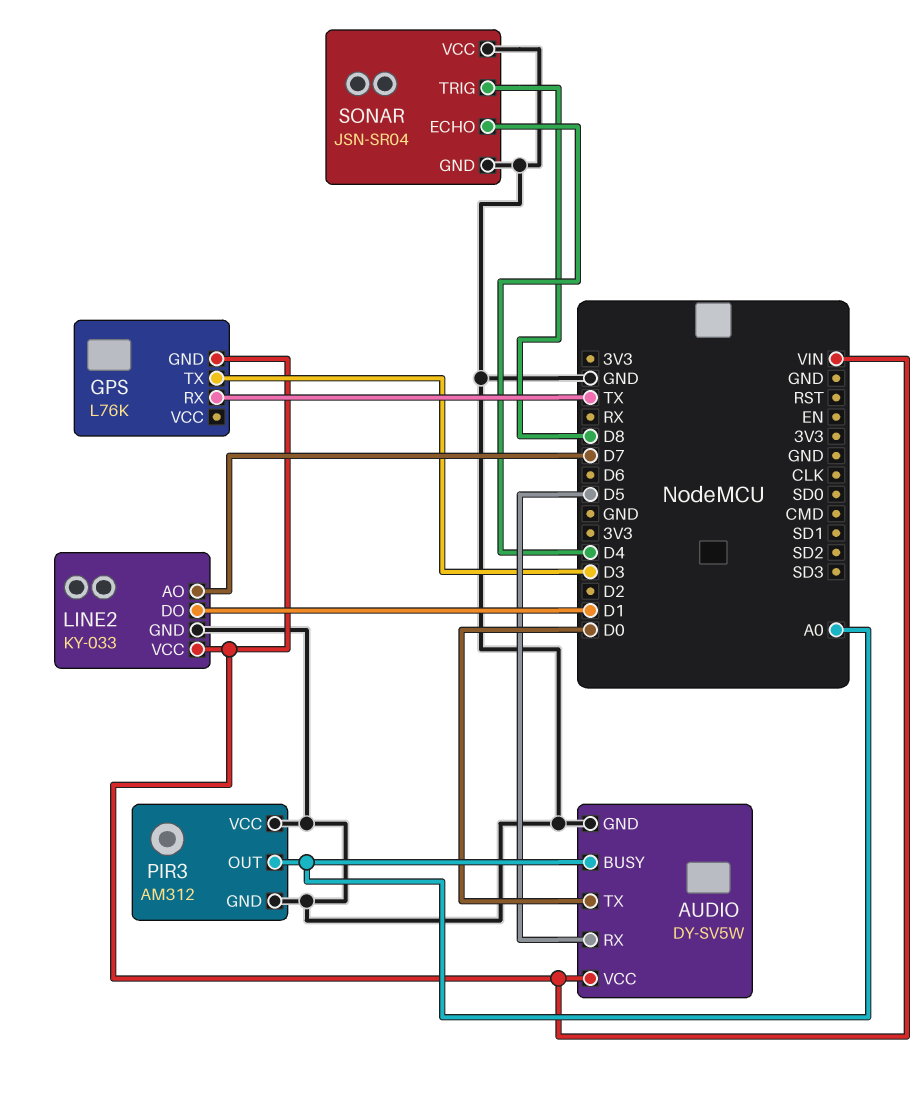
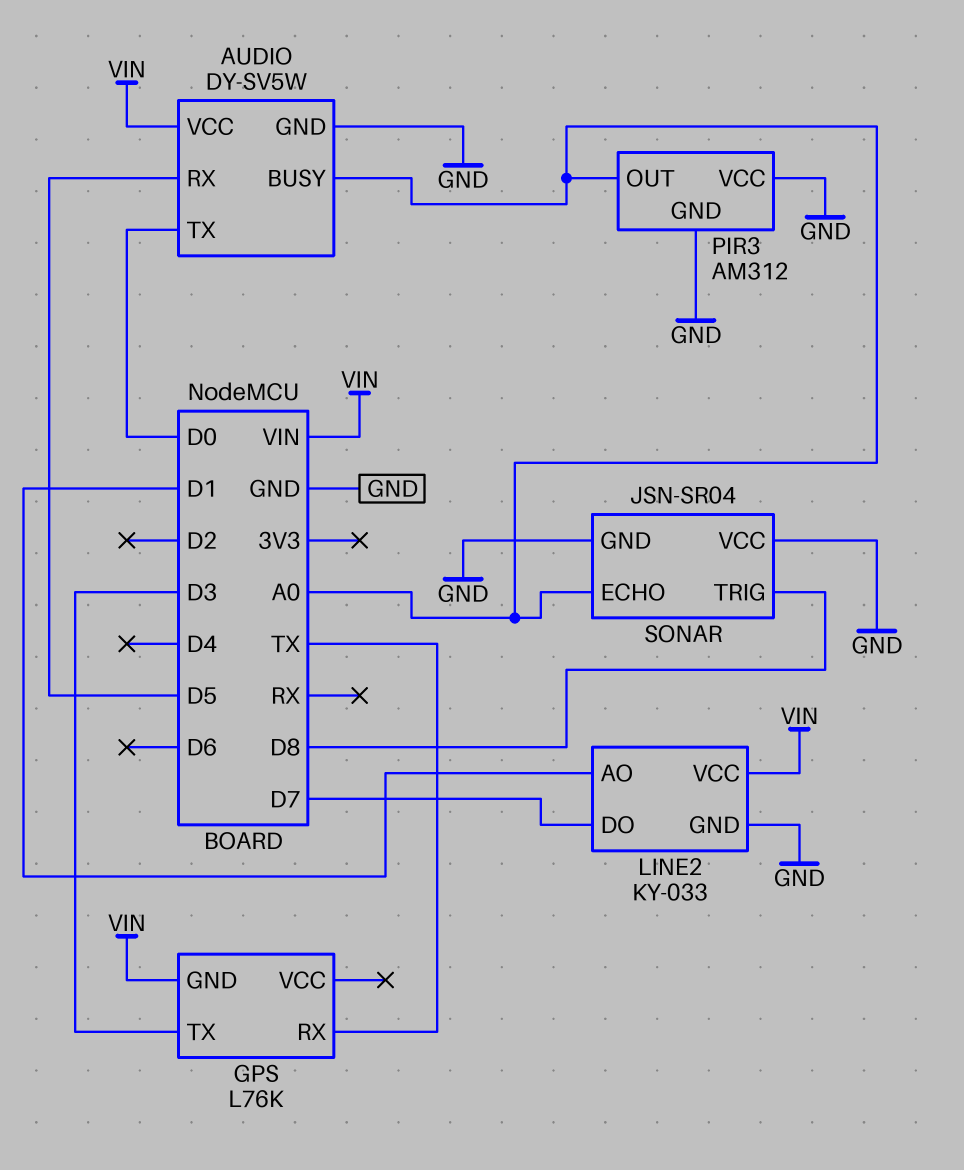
LINE2 pin AO: D7 -> D1
LINE2 pin DO: D1 -> D7
SONAR pin ECHO: D4 -> A0

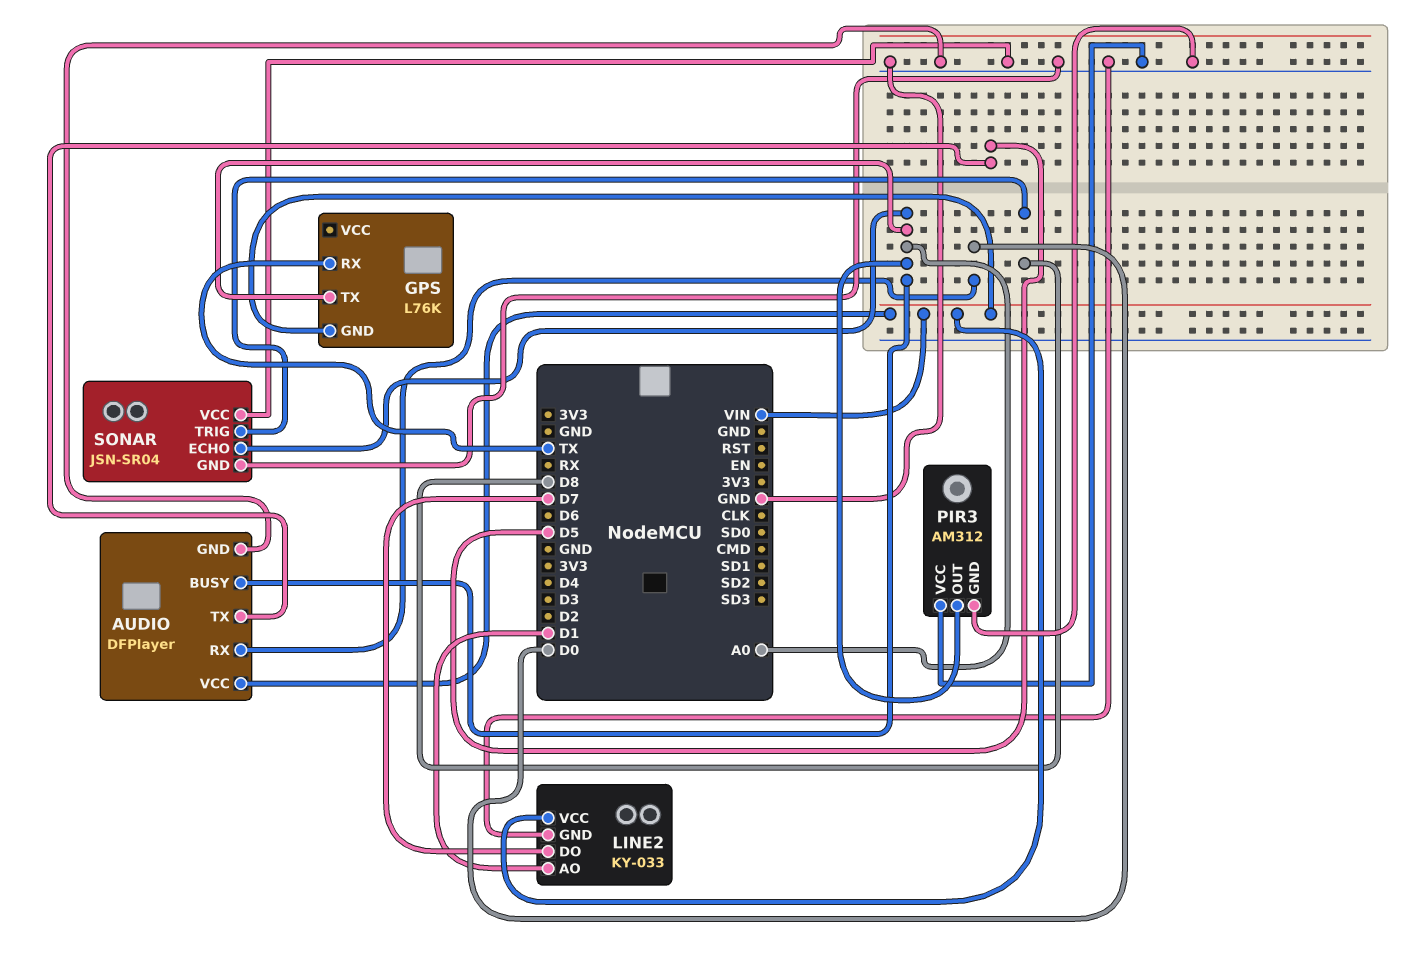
AUDIO: DY-SV5W -> DFPlayer
AUDIO pin RX: D5 -> D0
AUDIO pin TX: D0 -> D5
GPS pin TX: D3 -> A0

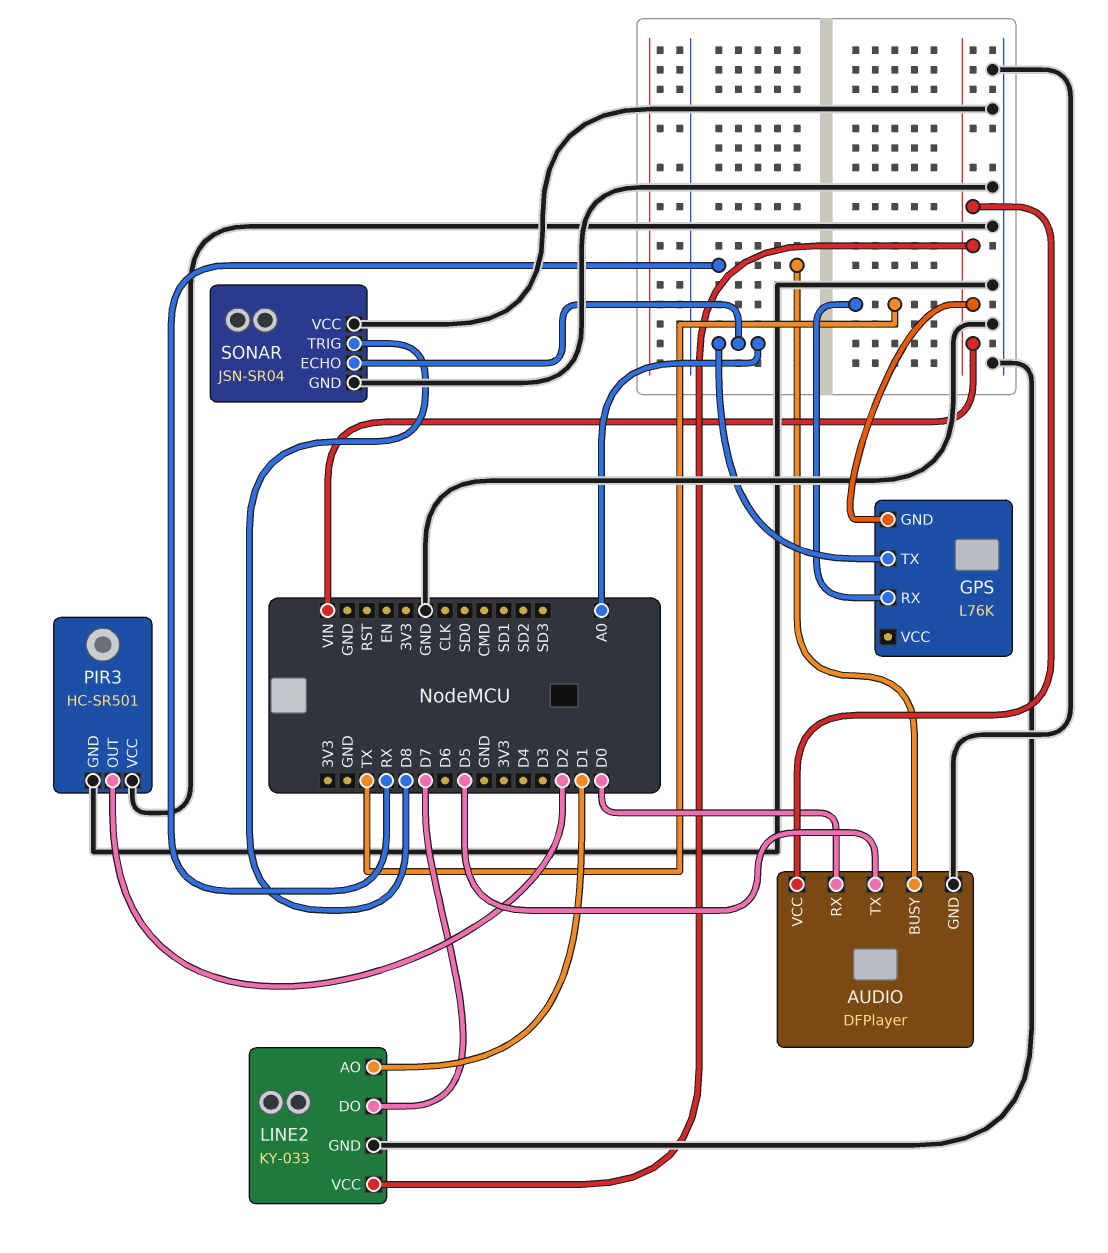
AUDIO pin BUSY: A0 -> RX
PIR3: AM312 -> HC-SR501
PIR3 pin OUT: A0 -> D2

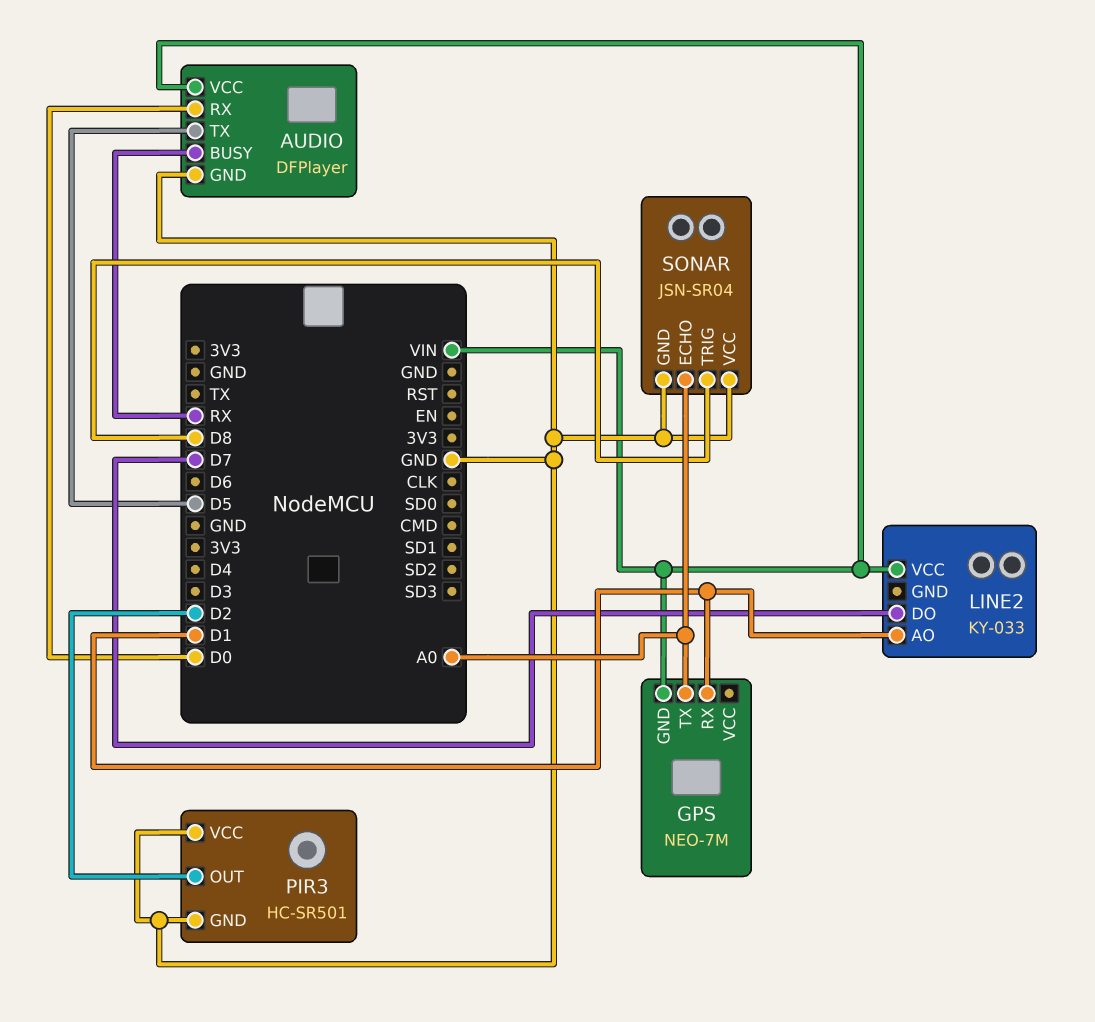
GPS: L76K -> NEO-7M
GPS pin RX: TX -> D1
LINE2 pin GND: GND -> none

